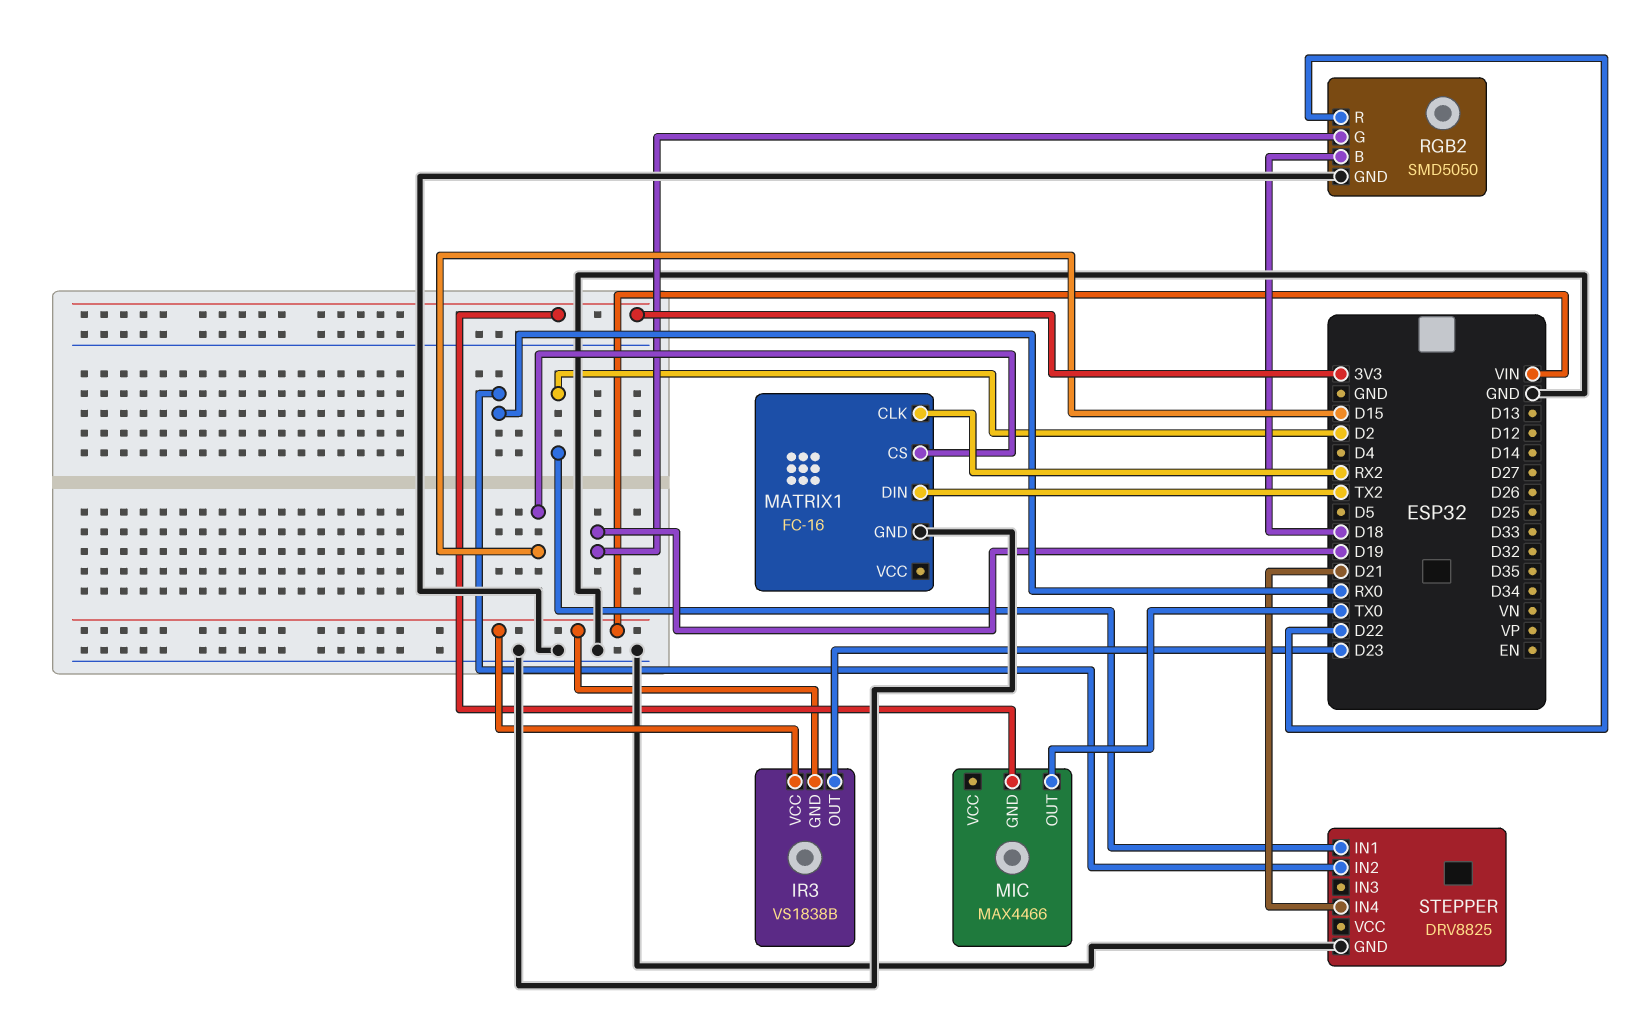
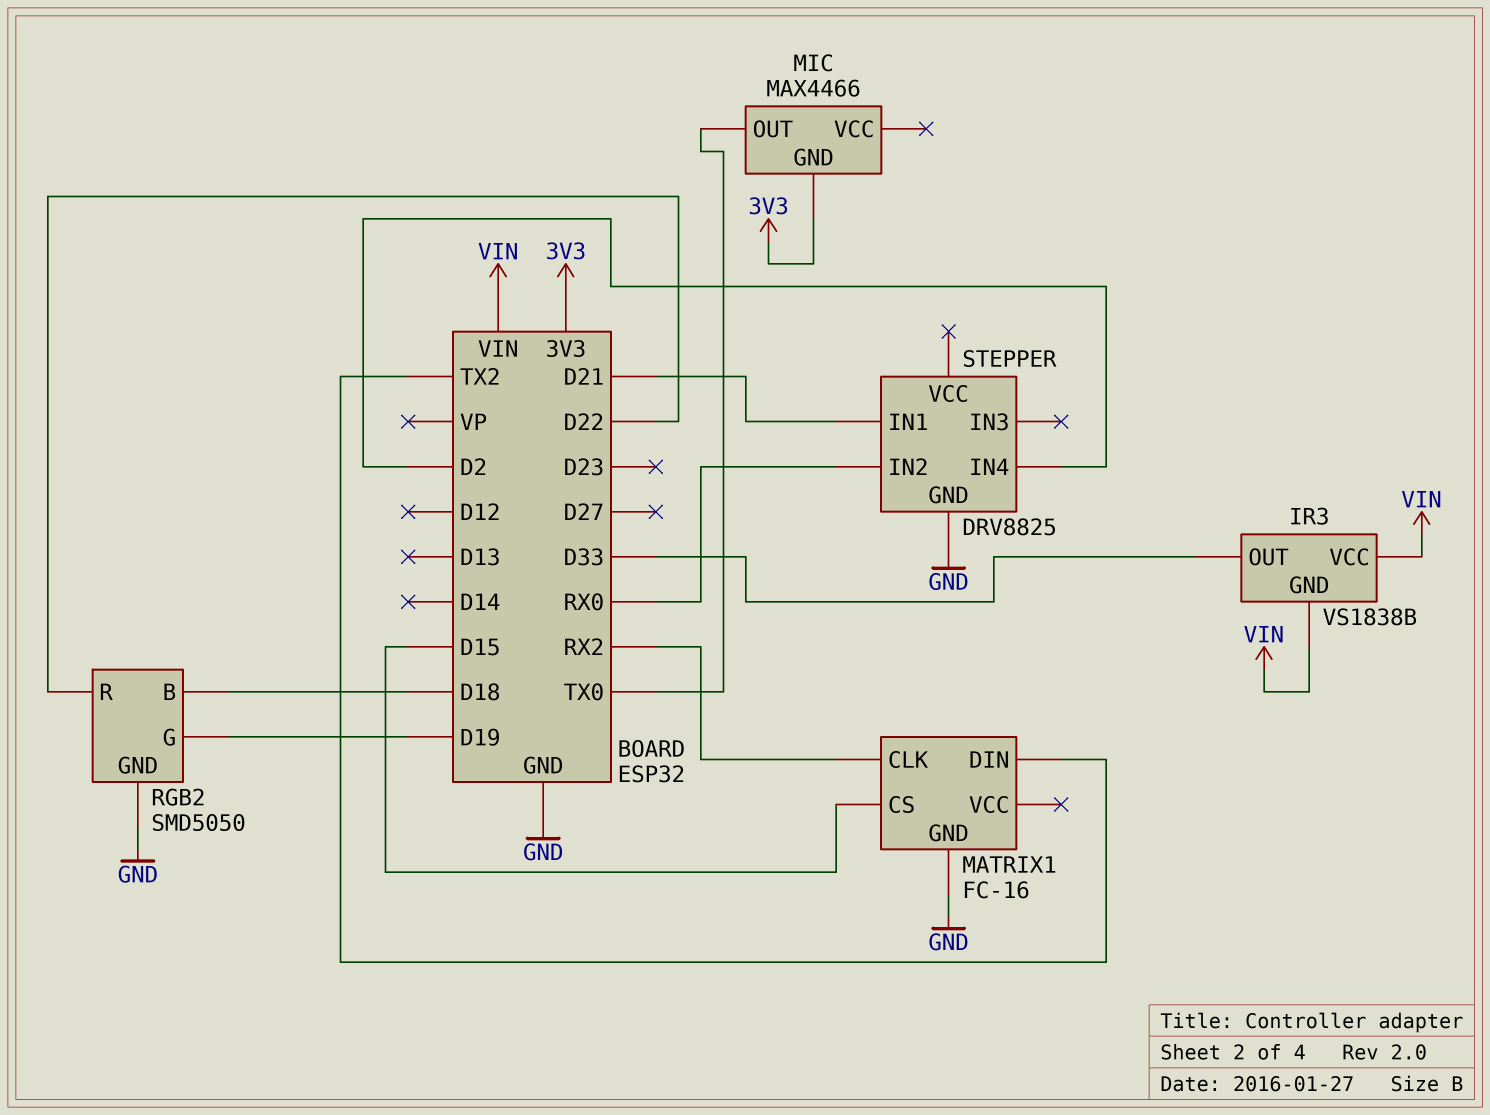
IR3 pin OUT: D23 -> D33
STEPPER pin IN1: D2 -> D21
STEPPER pin IN4: D21 -> D2

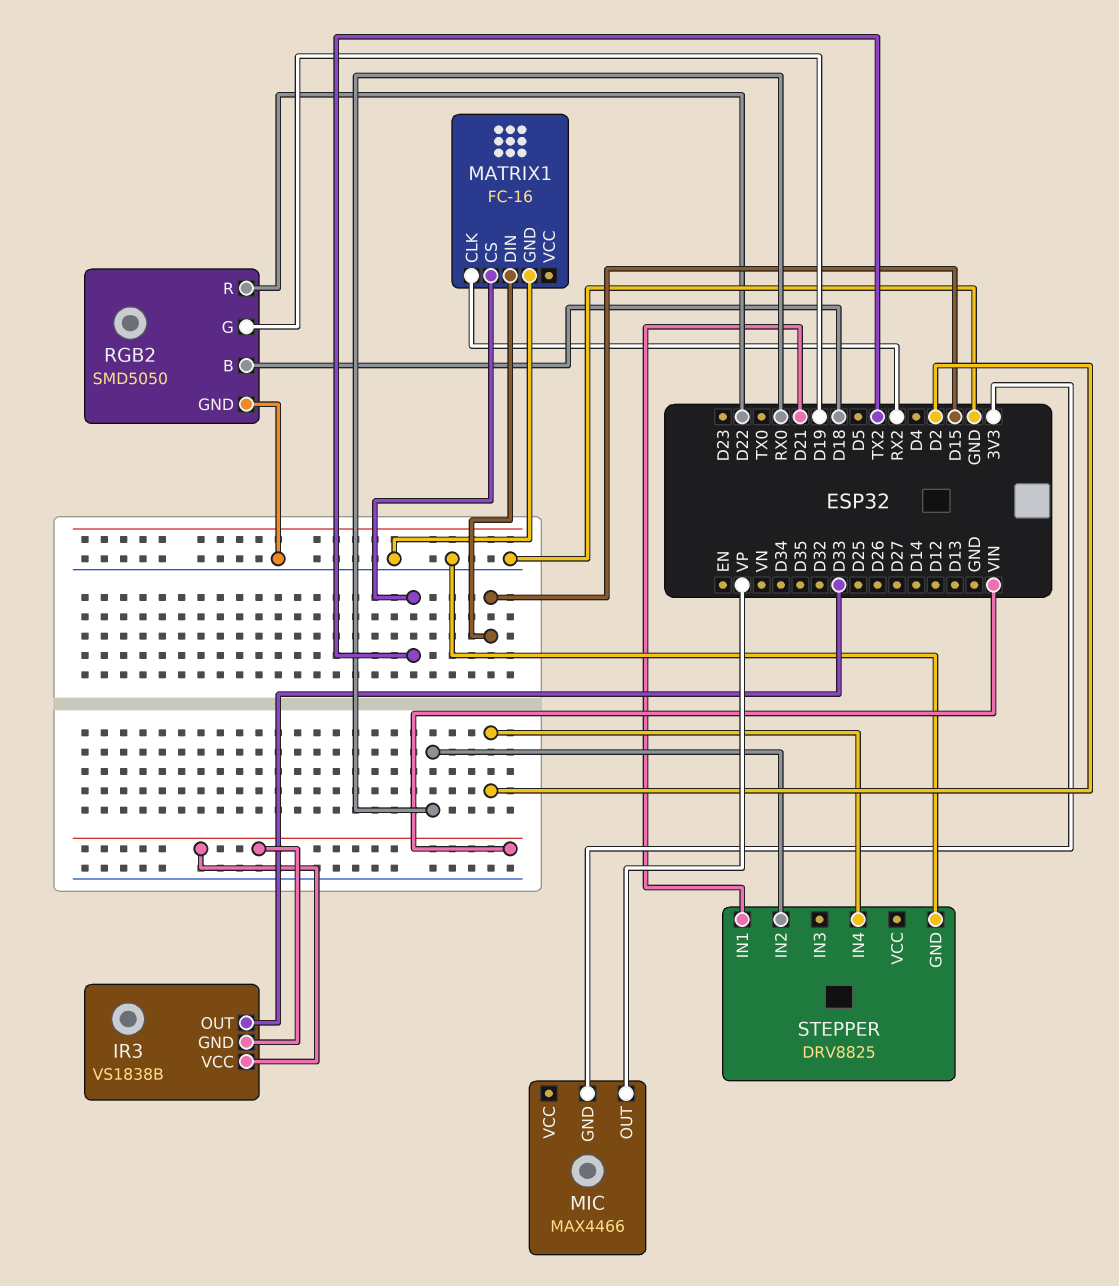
MATRIX1 pin CS: D15 -> TX2
MATRIX1 pin DIN: TX2 -> D15
MIC pin OUT: TX0 -> VP

